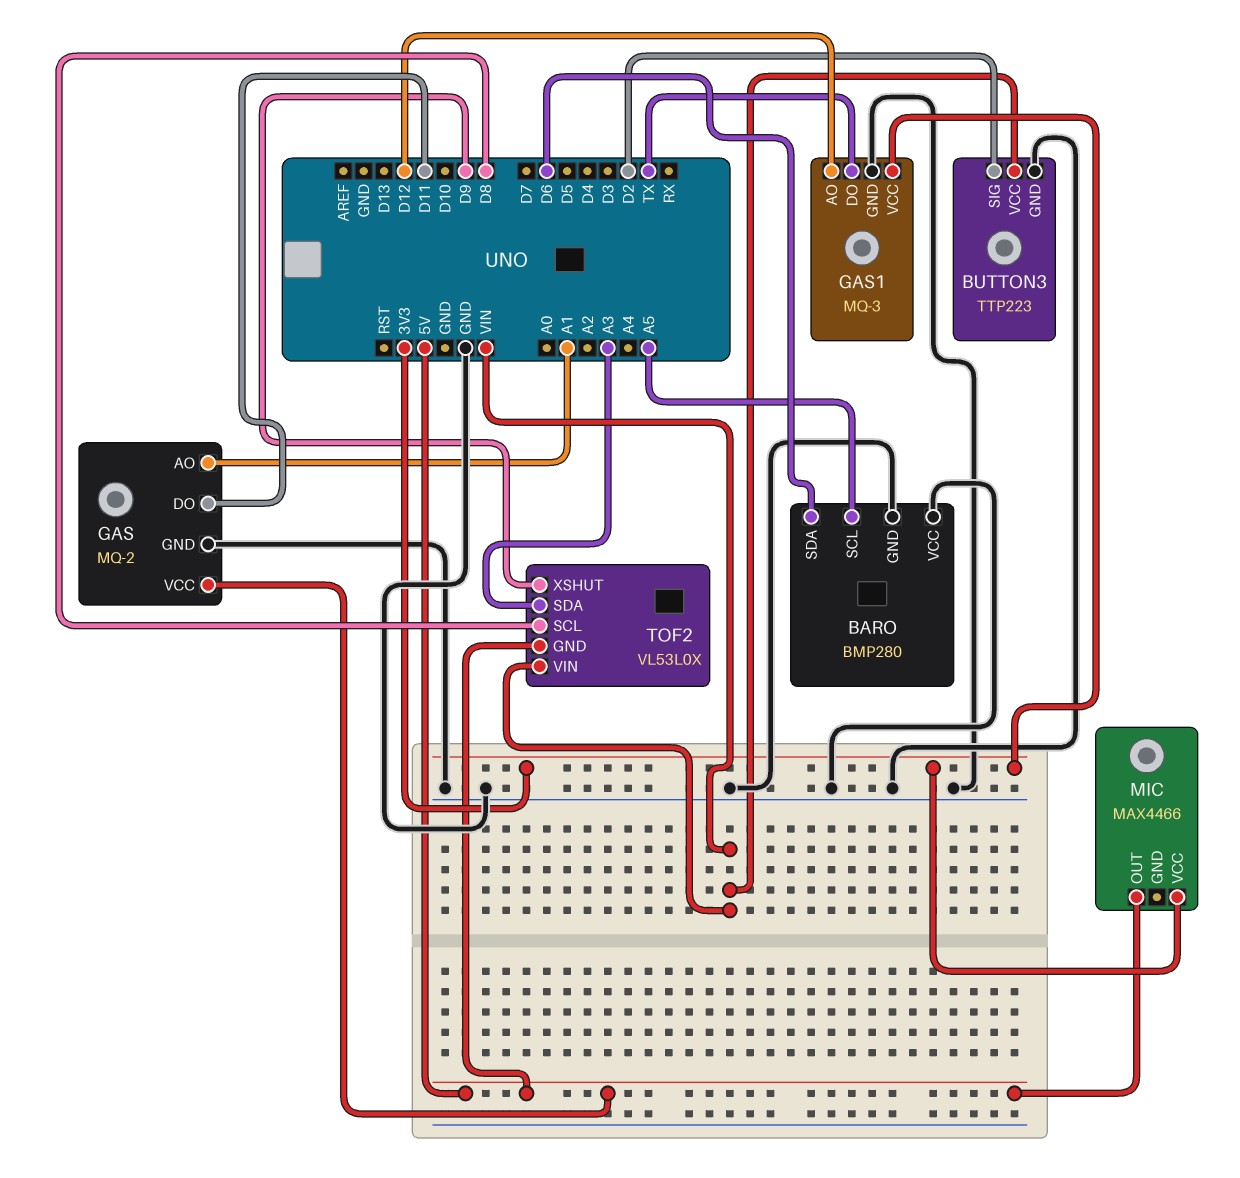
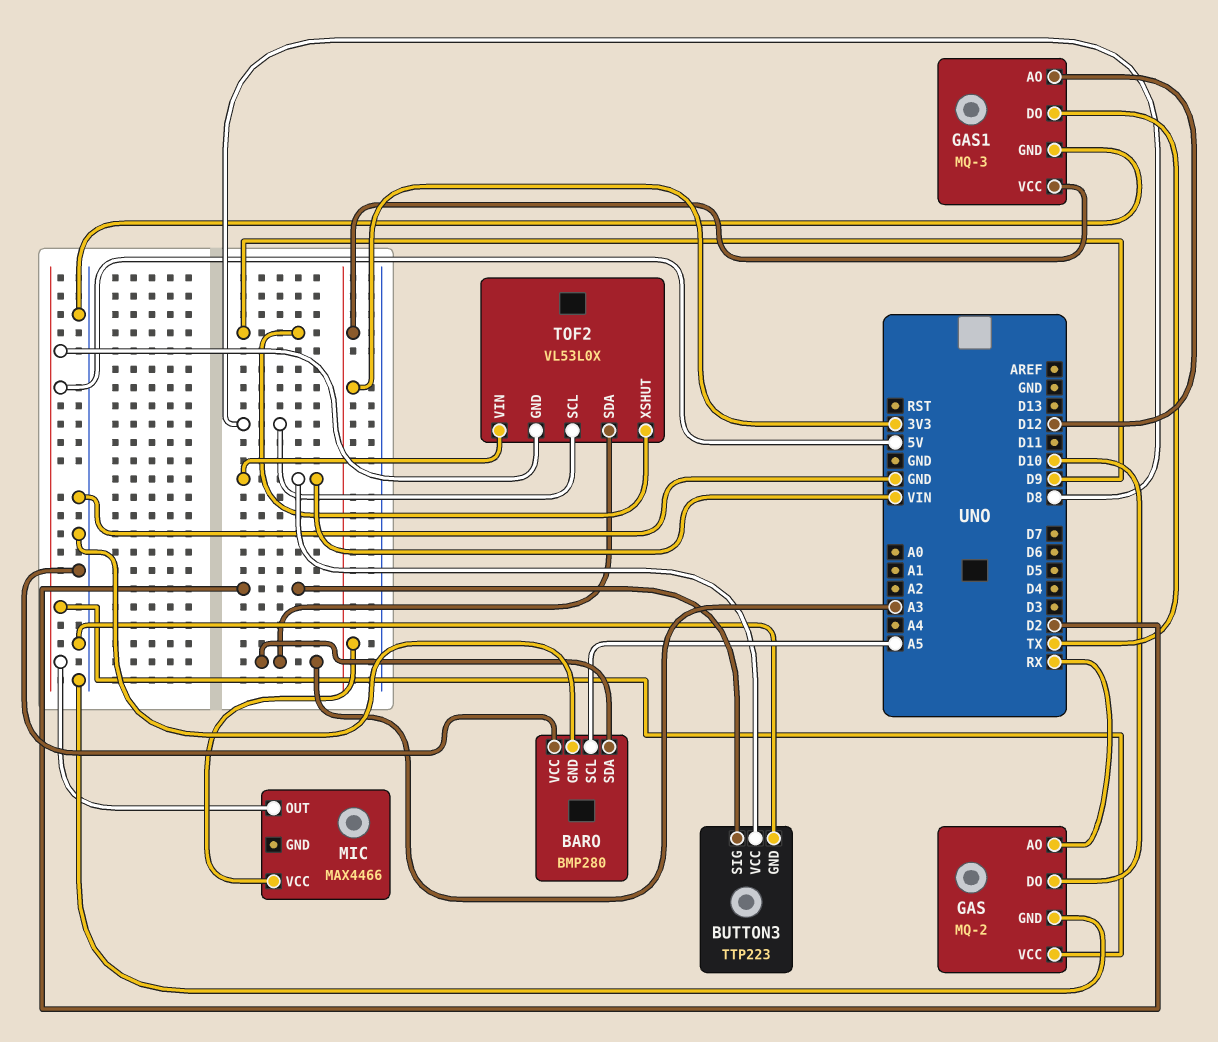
BARO pin SDA: D6 -> A3
GAS pin AO: A1 -> RX
GAS pin DO: D11 -> D10

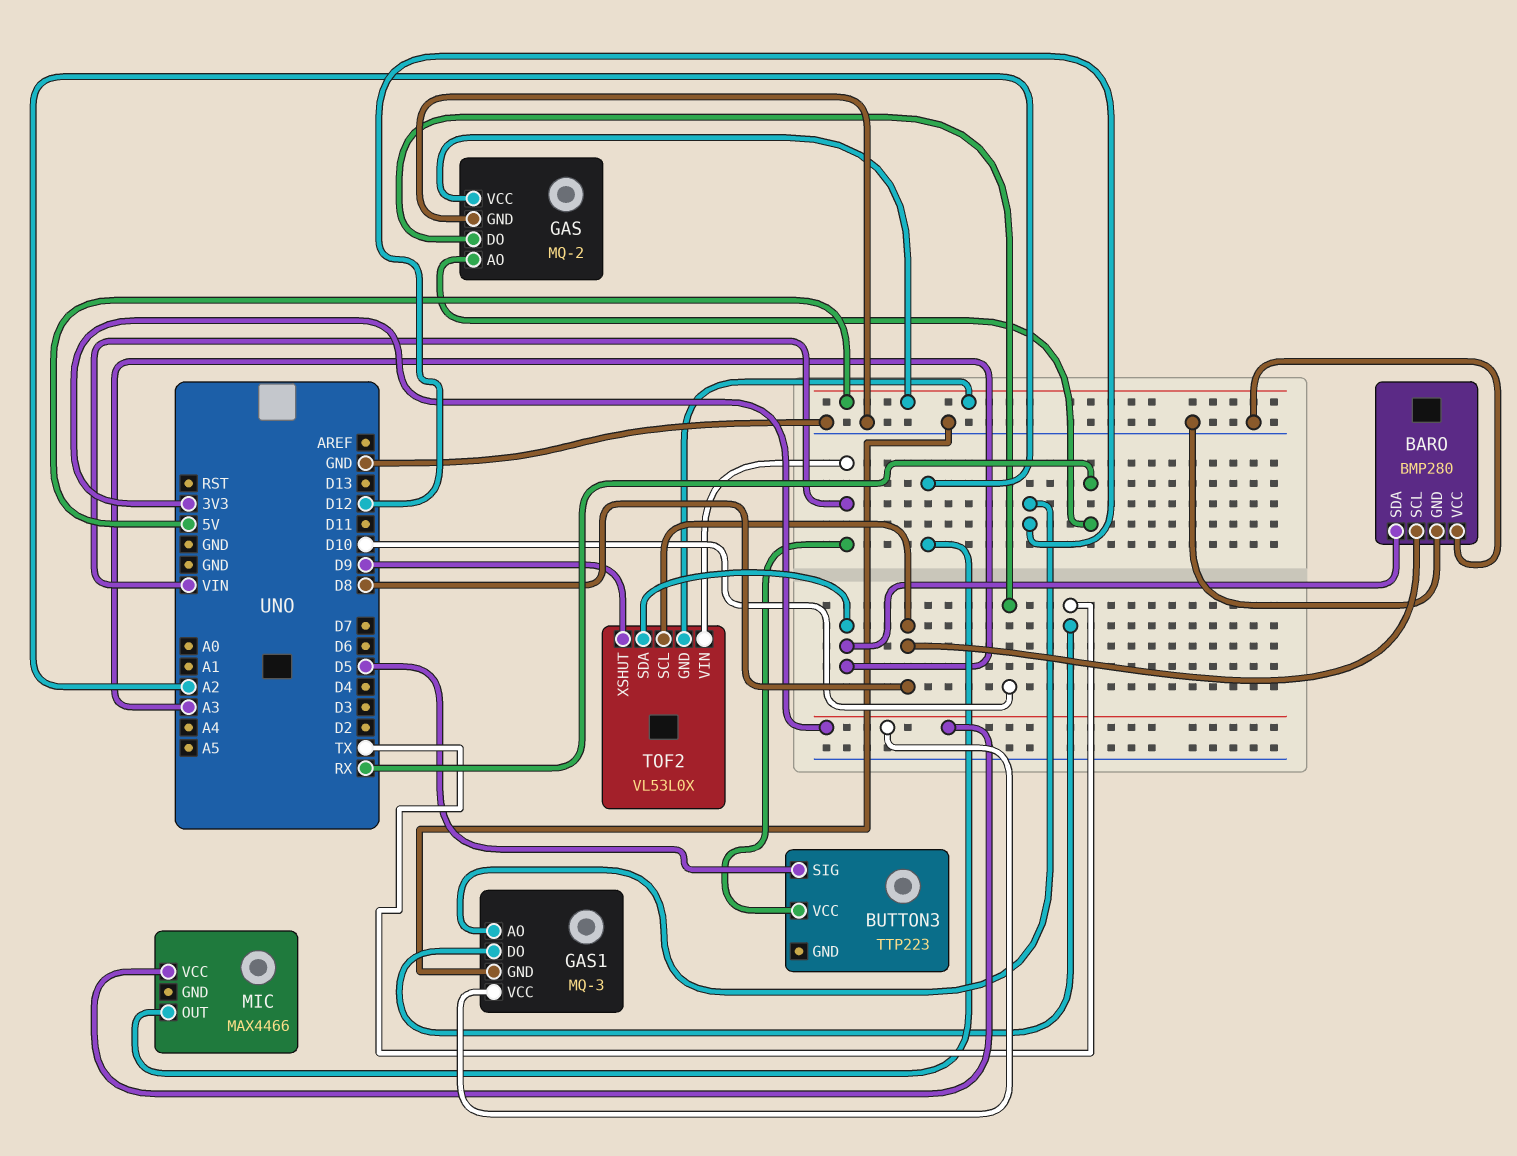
BARO pin SCL: A5 -> D8
BUTTON3 pin GND: GND -> none
BUTTON3 pin SIG: D2 -> D5
MIC pin OUT: 5V -> A2

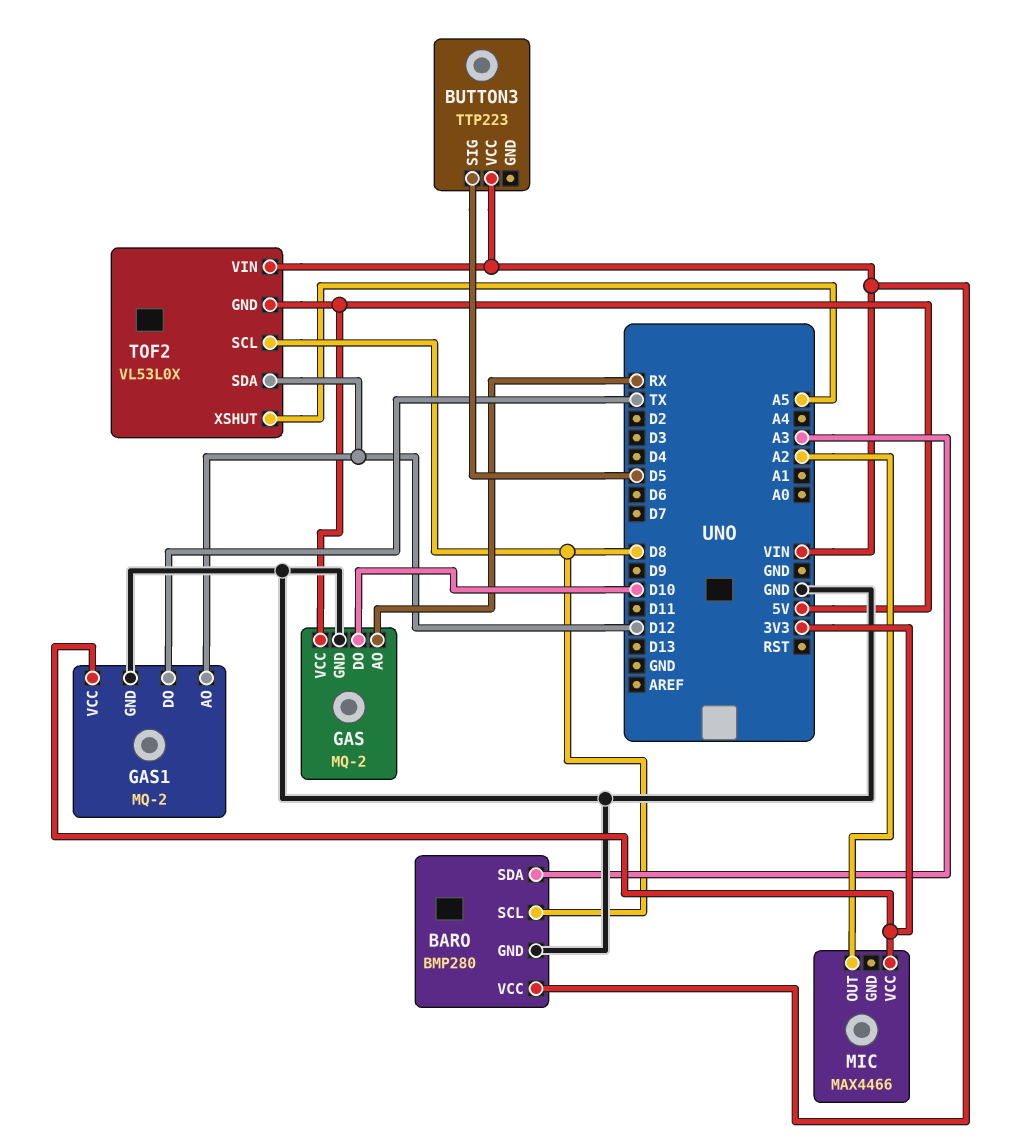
BARO pin VCC: GND -> VIN
GAS1: MQ-3 -> MQ-2
TOF2 pin SDA: A3 -> D12
TOF2 pin XSHUT: D9 -> A5

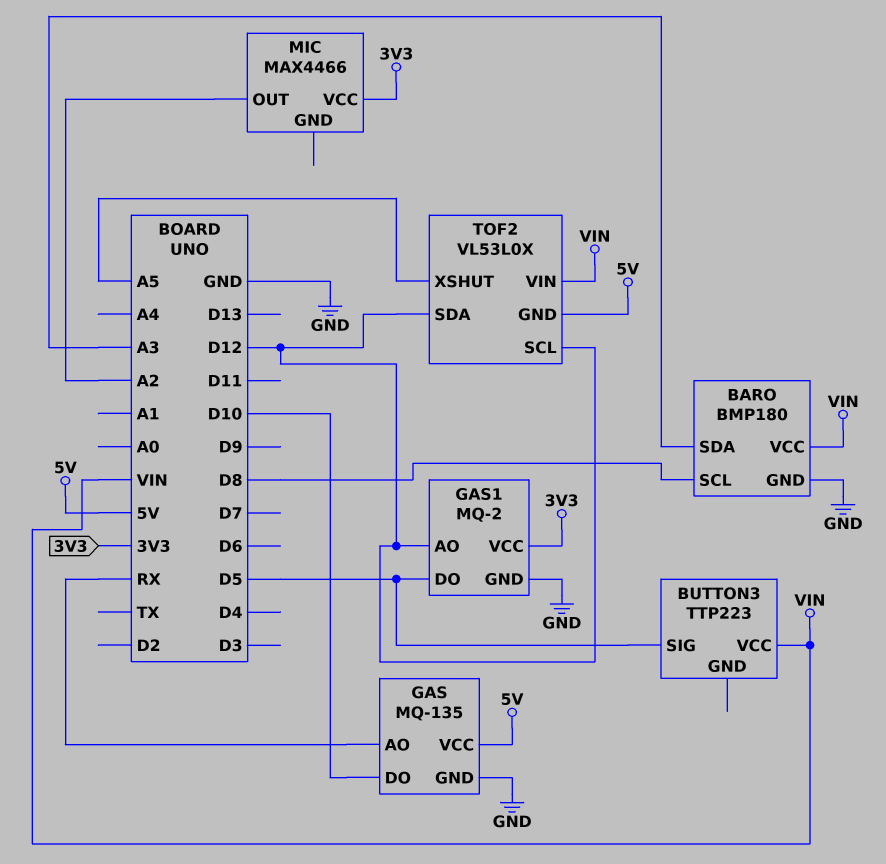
BARO: BMP280 -> BMP180
GAS: MQ-2 -> MQ-135
GAS1 pin DO: TX -> D5
TOF2 pin SCL: D8 -> D12

